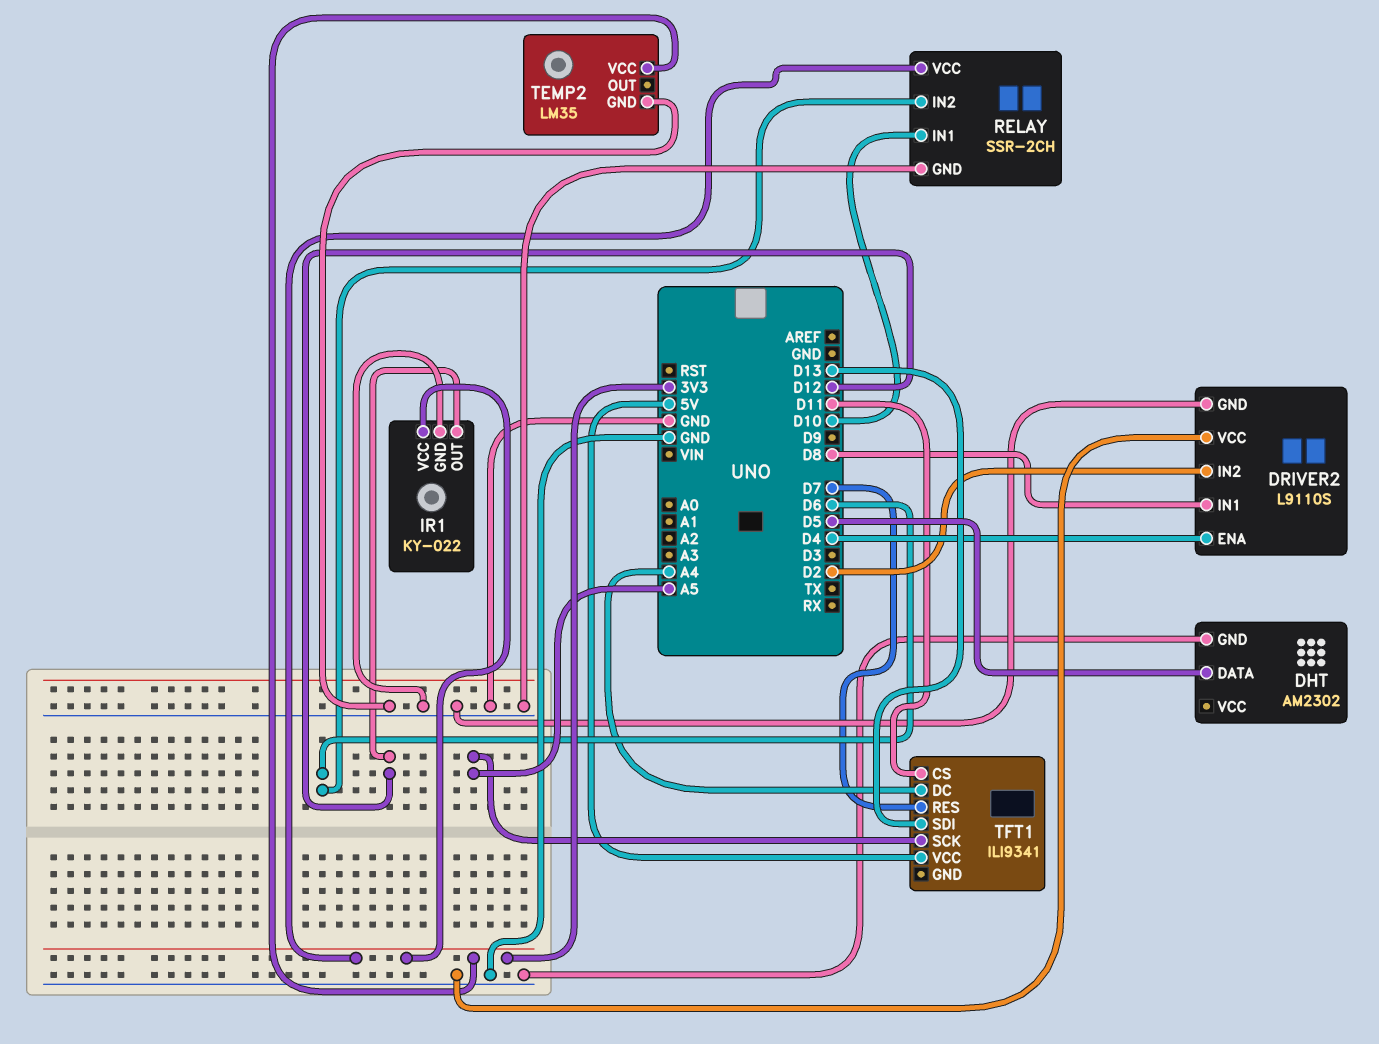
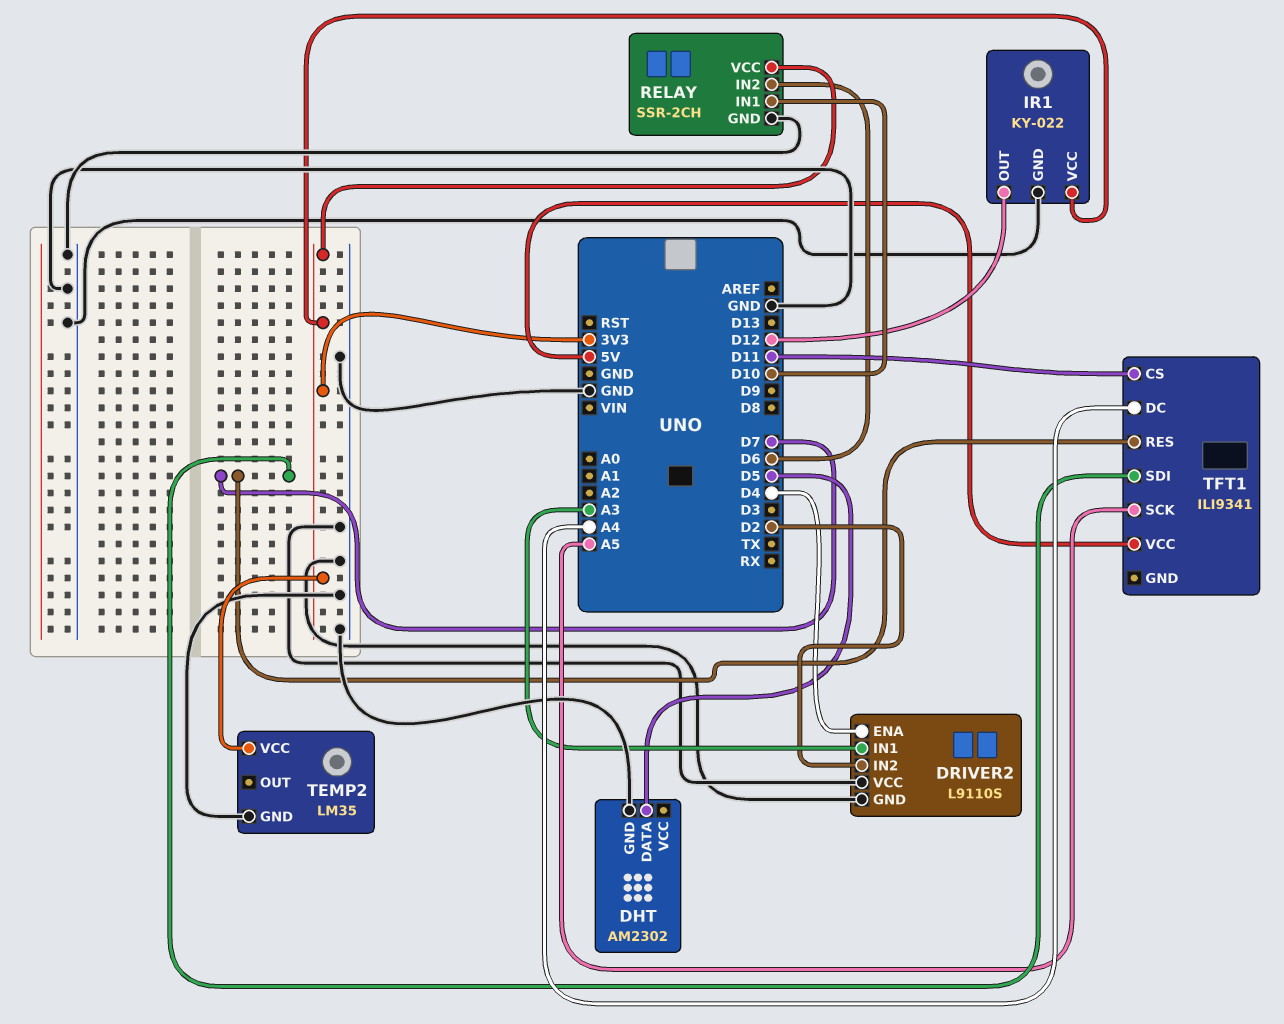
DRIVER2 pin IN1: D8 -> A3
TFT1 pin SDI: D13 -> D7

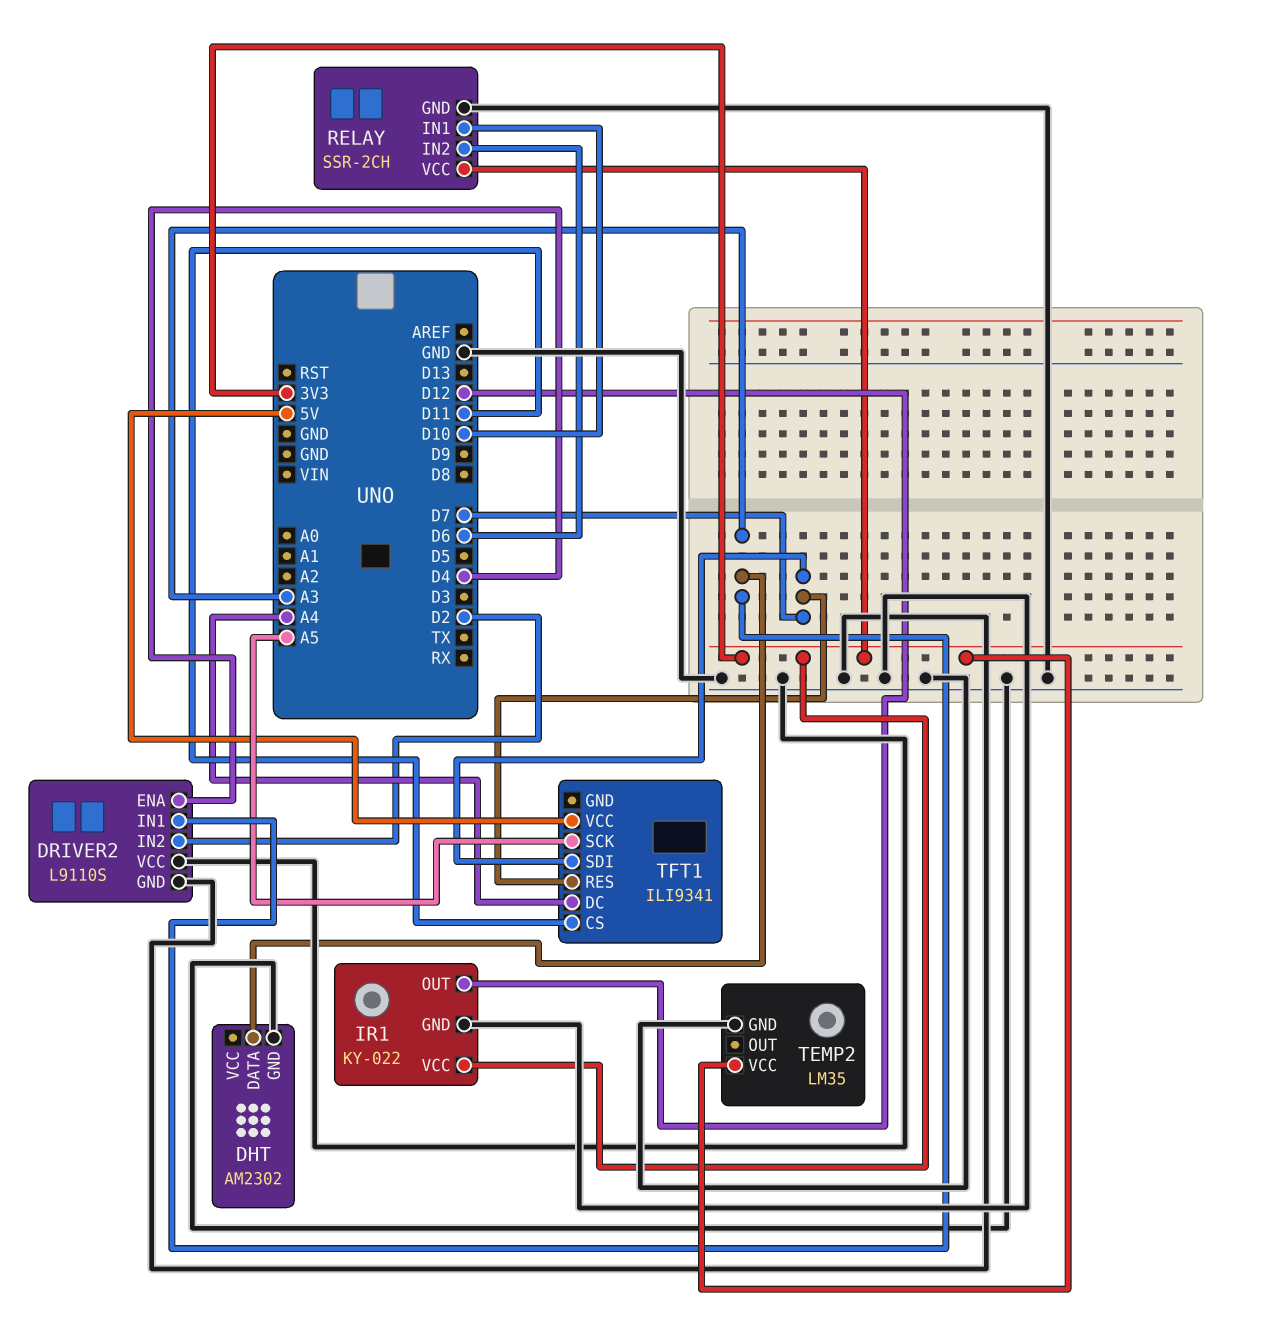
DHT pin DATA: D5 -> A3

